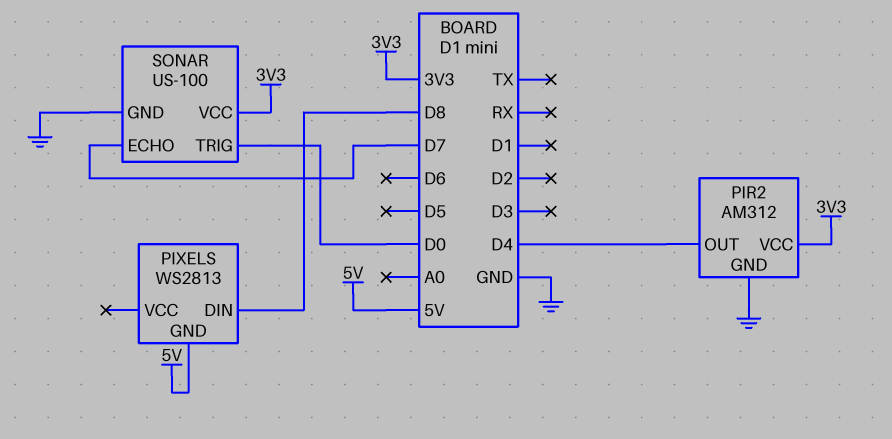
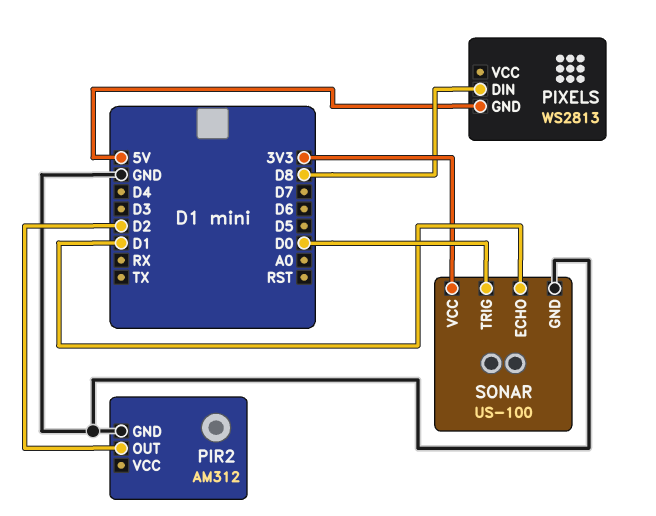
PIR2 pin OUT: D4 -> D2
PIR2 pin VCC: 3V3 -> none
SONAR pin ECHO: D7 -> D1

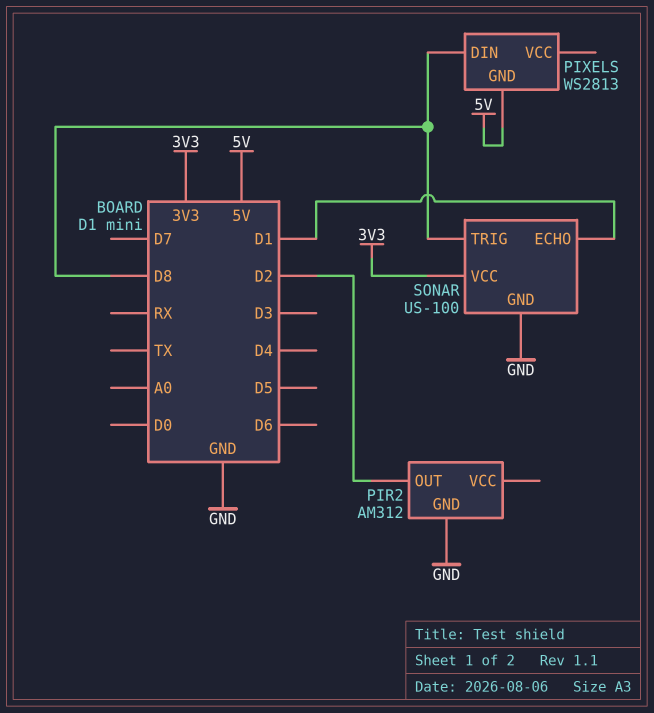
SONAR pin TRIG: D0 -> D8

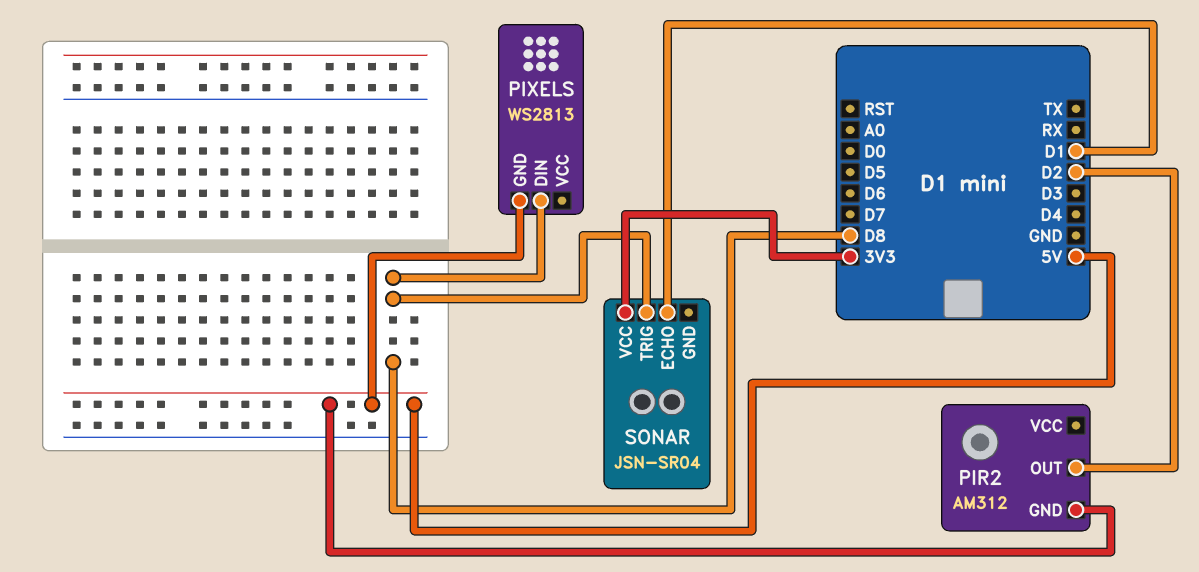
PIR2 pin GND: GND -> 5V
SONAR: US-100 -> JSN-SR04
SONAR pin GND: GND -> none

